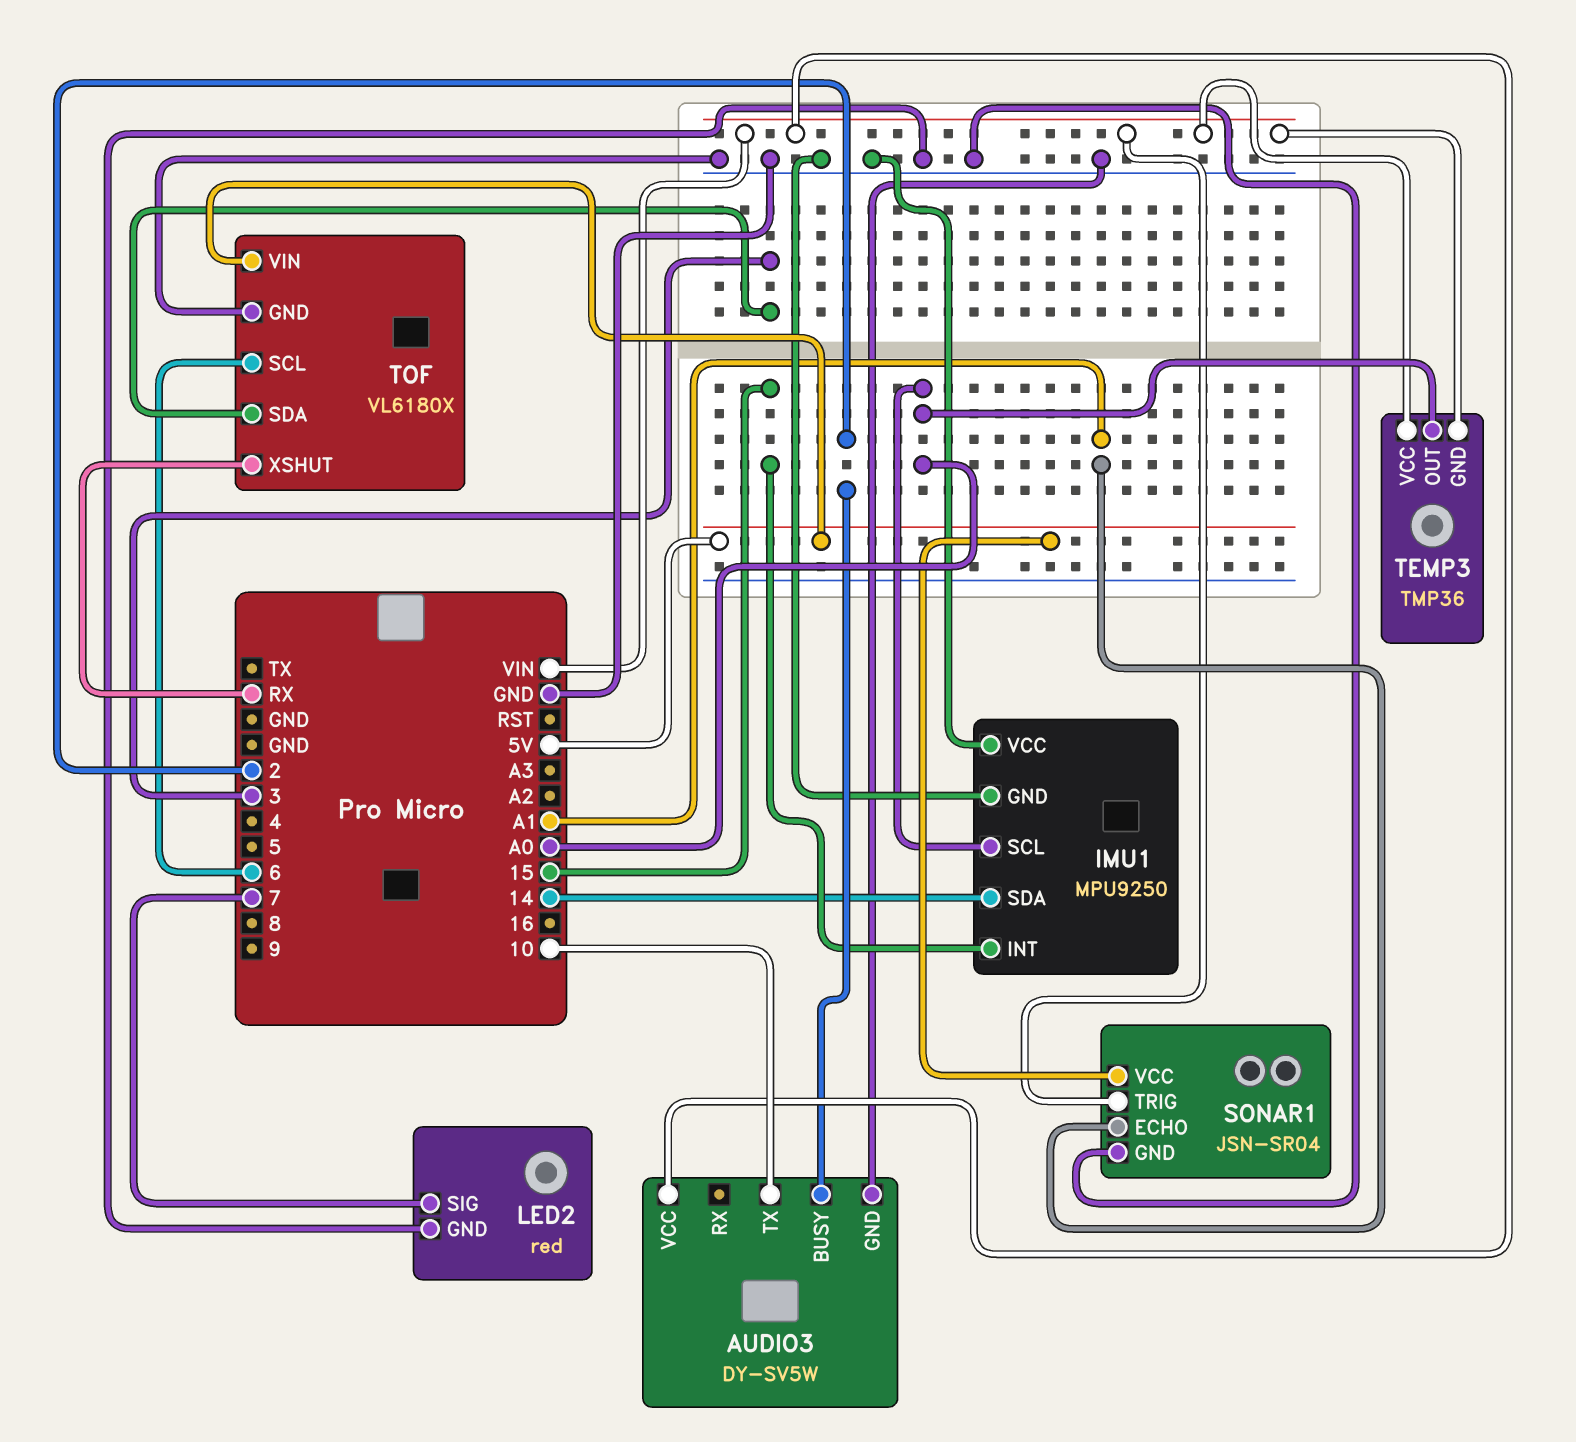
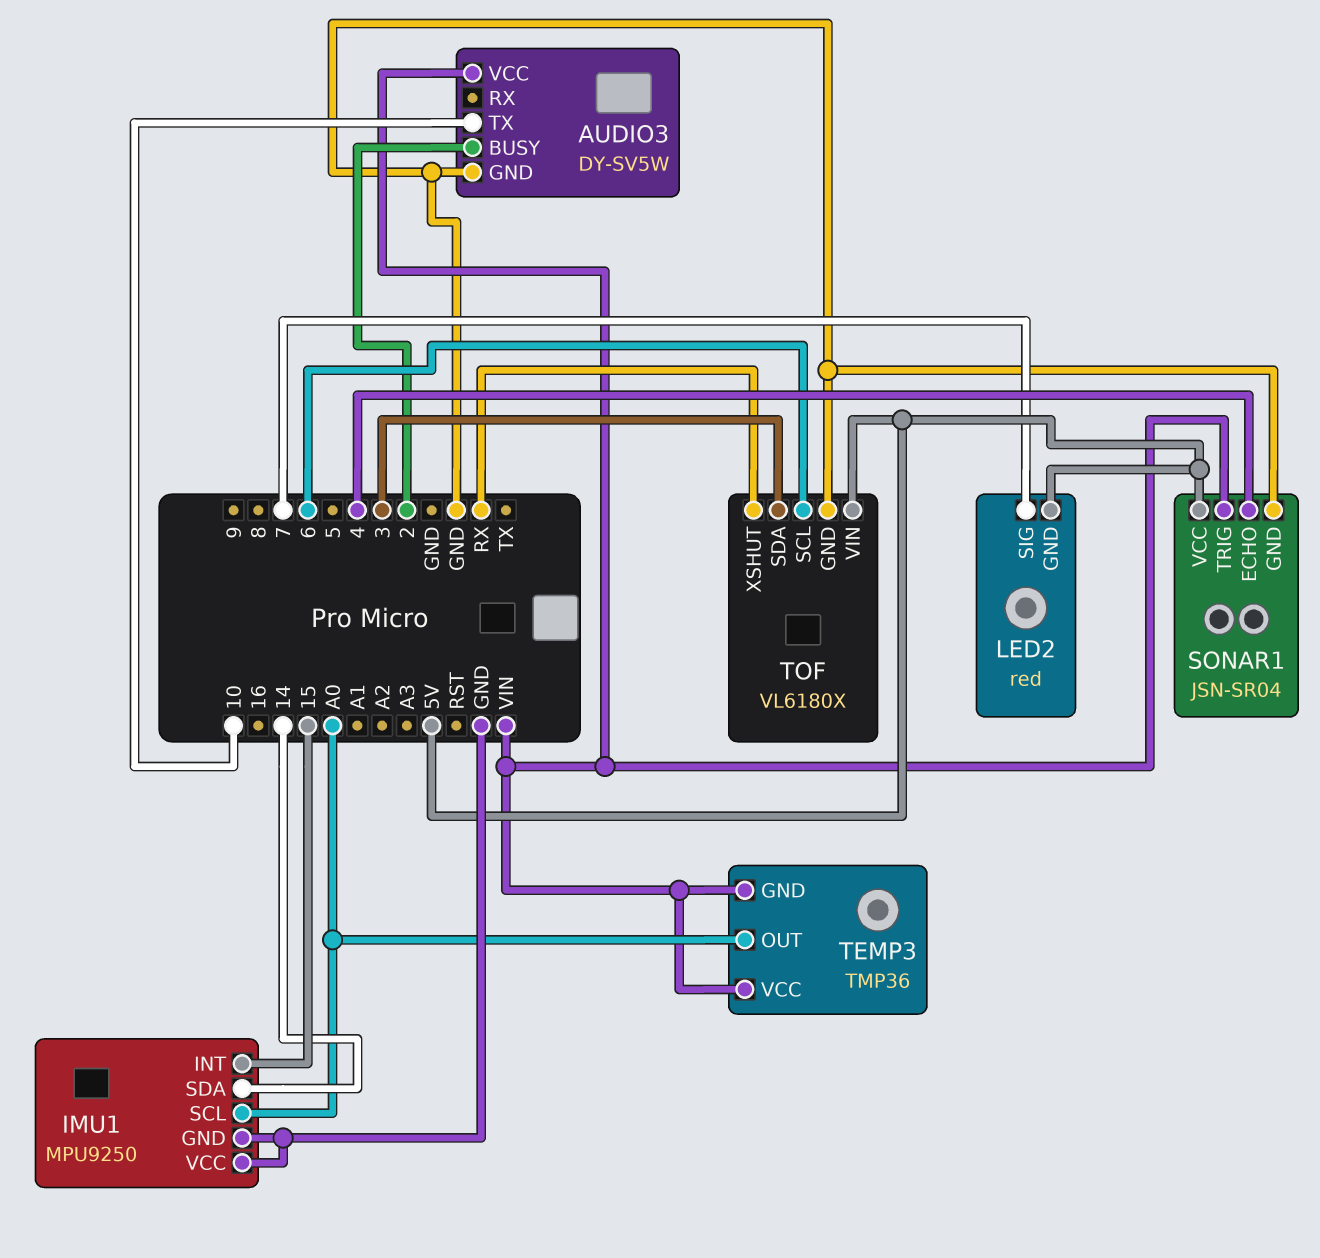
LED2 pin GND: GND -> 5V
SONAR1 pin ECHO: A1 -> 4

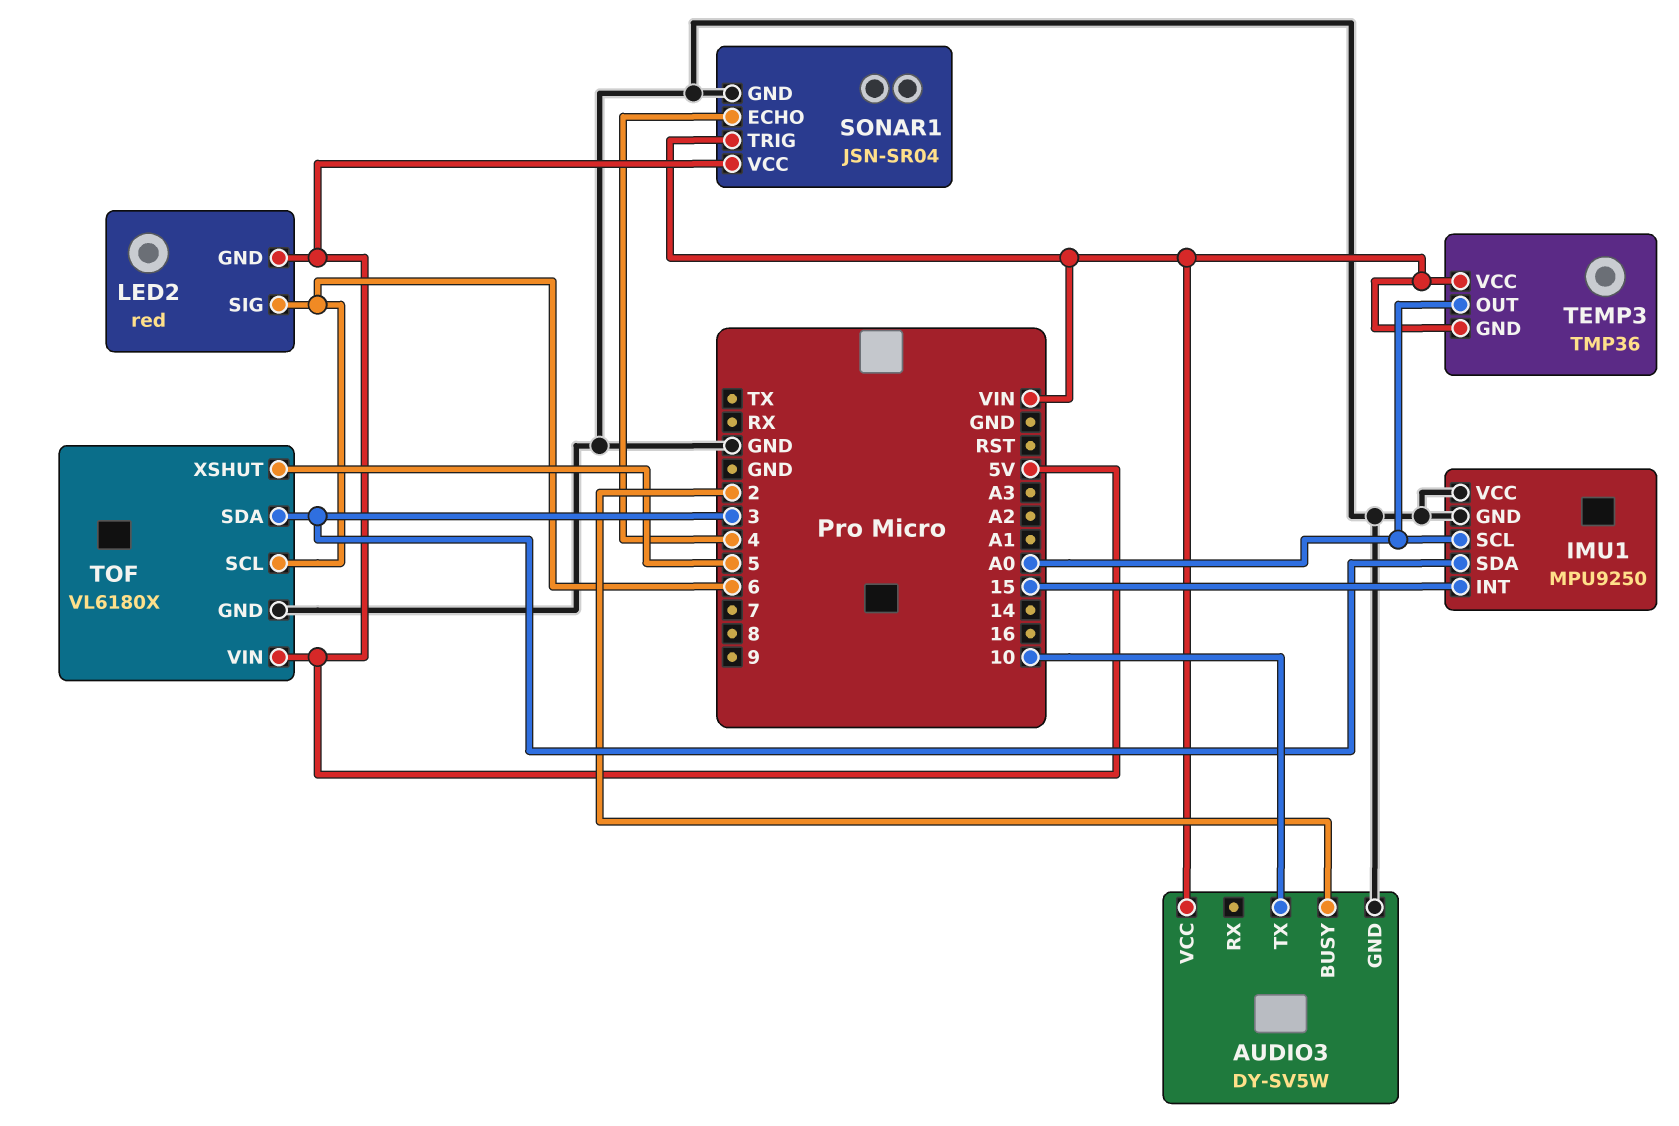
IMU1 pin SDA: 14 -> 3
LED2 pin SIG: 7 -> 6
TOF pin XSHUT: RX -> 5

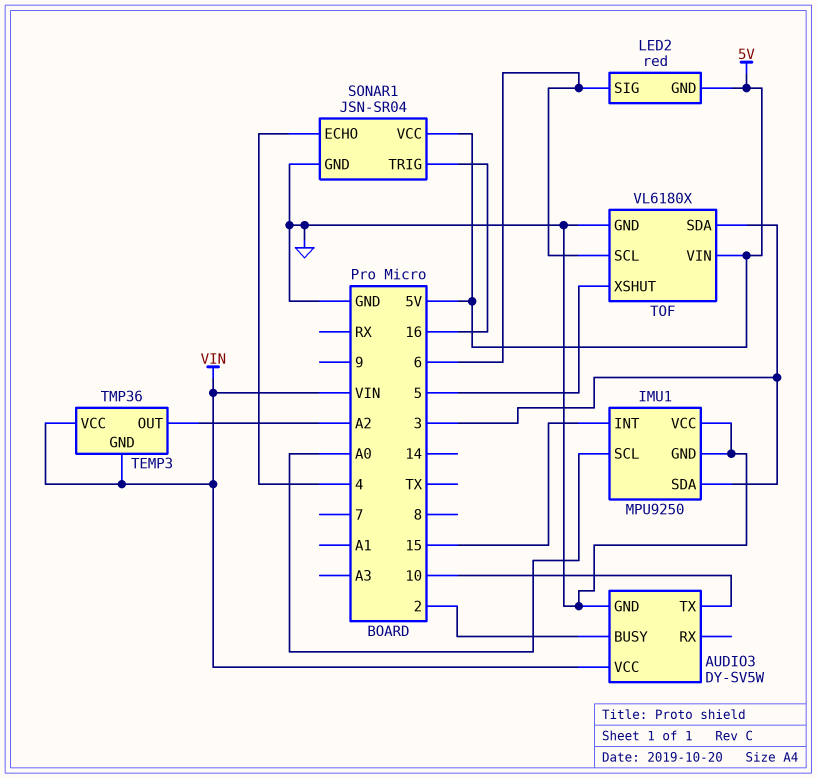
SONAR1 pin TRIG: VIN -> 16
TEMP3 pin OUT: A0 -> A2

